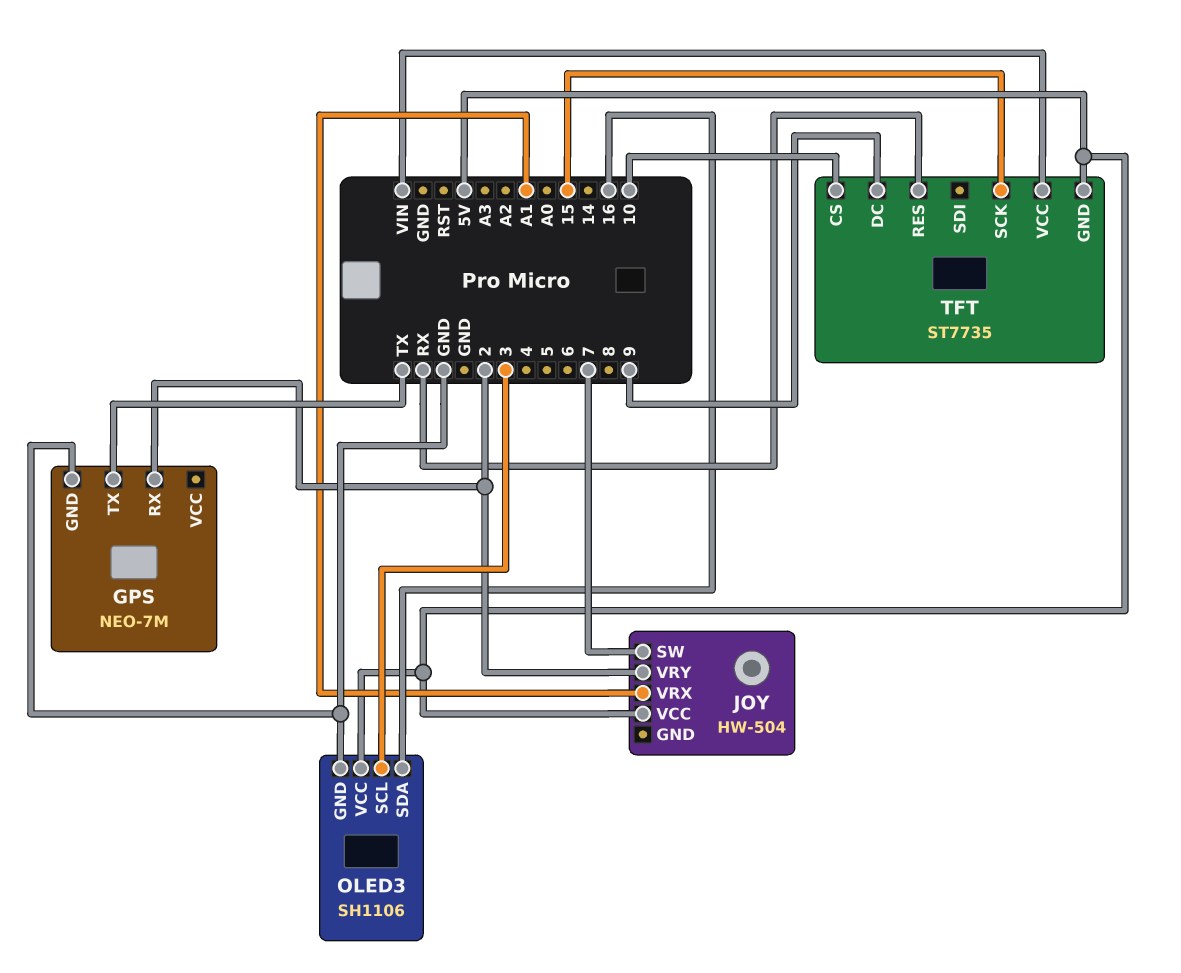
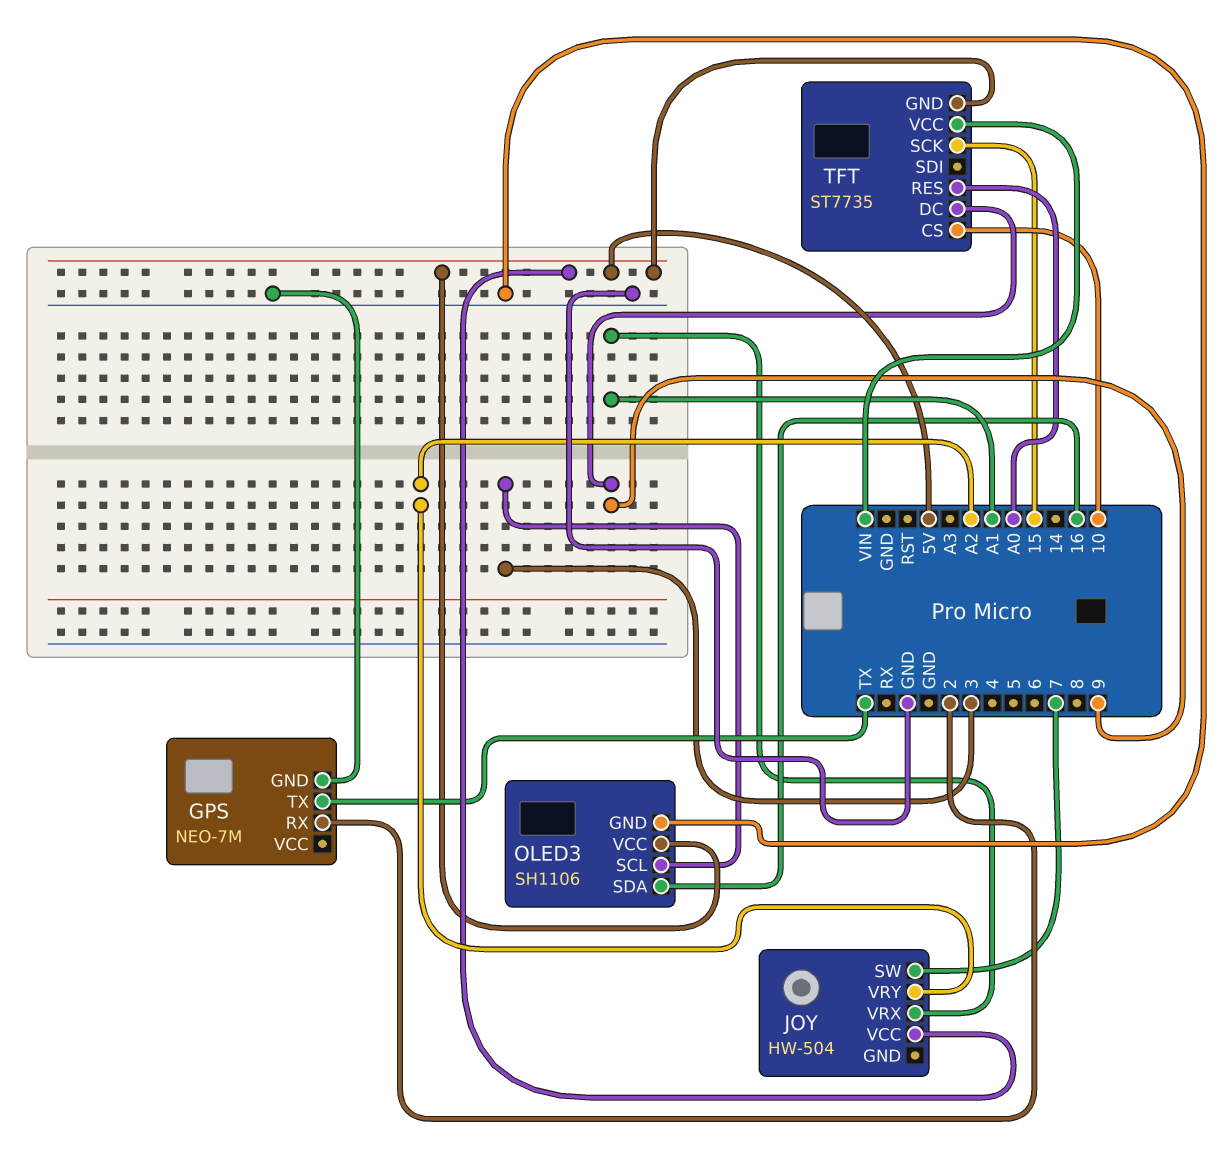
JOY pin VRY: 2 -> A2
TFT pin RES: RX -> A0

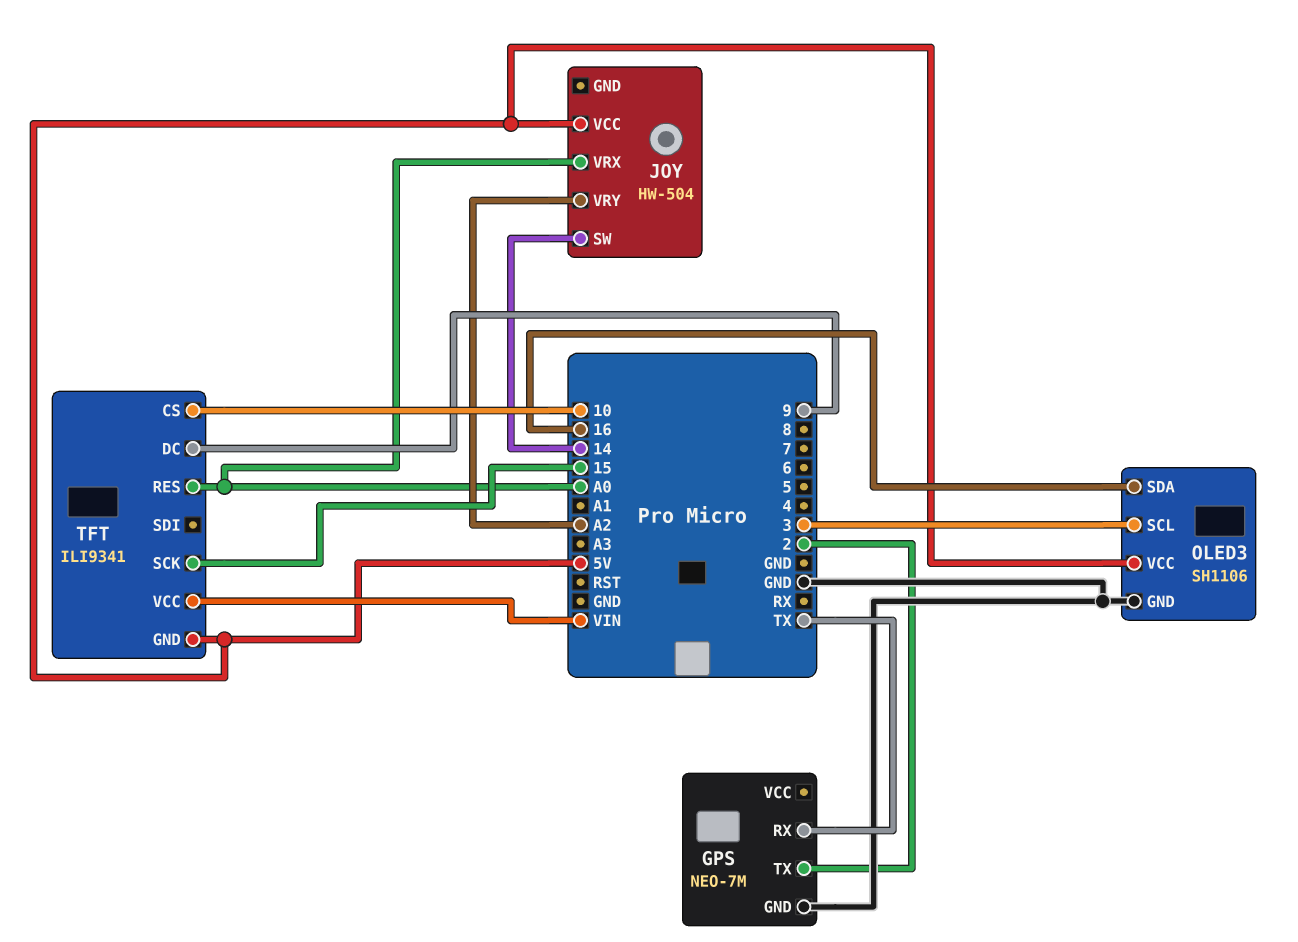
GPS pin RX: 2 -> TX
GPS pin TX: TX -> 2
JOY pin SW: 7 -> 14
JOY pin VRX: A1 -> A0
TFT: ST7735 -> ILI9341

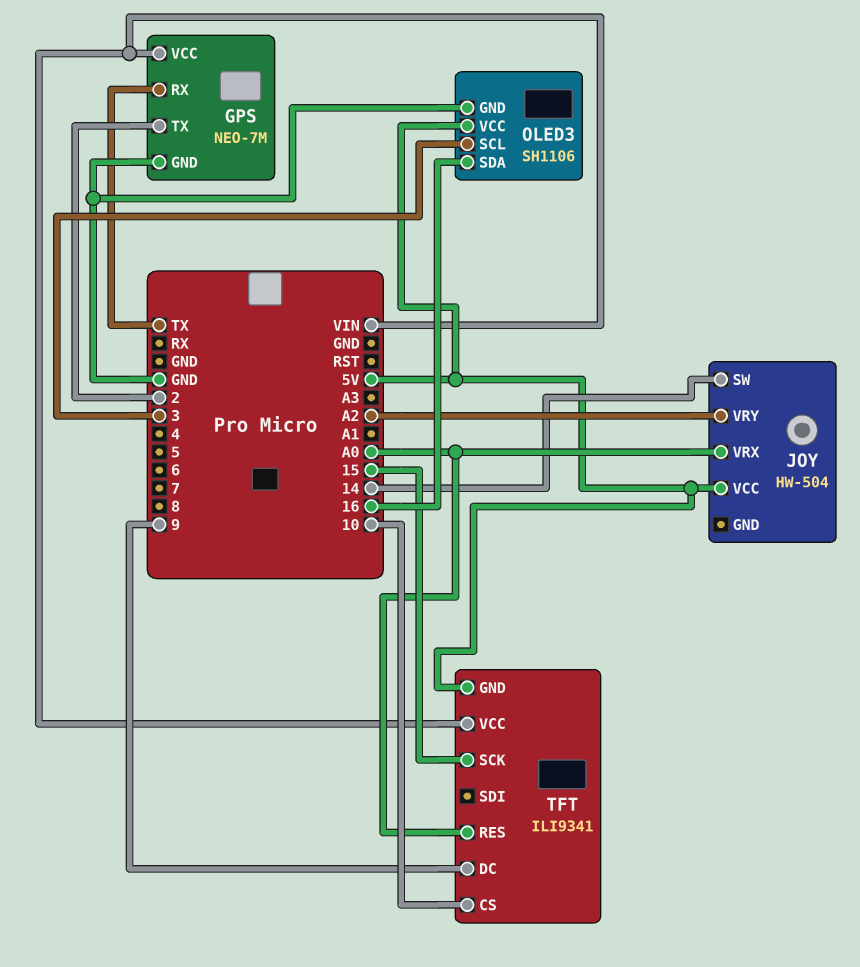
GPS pin VCC: none -> VIN

